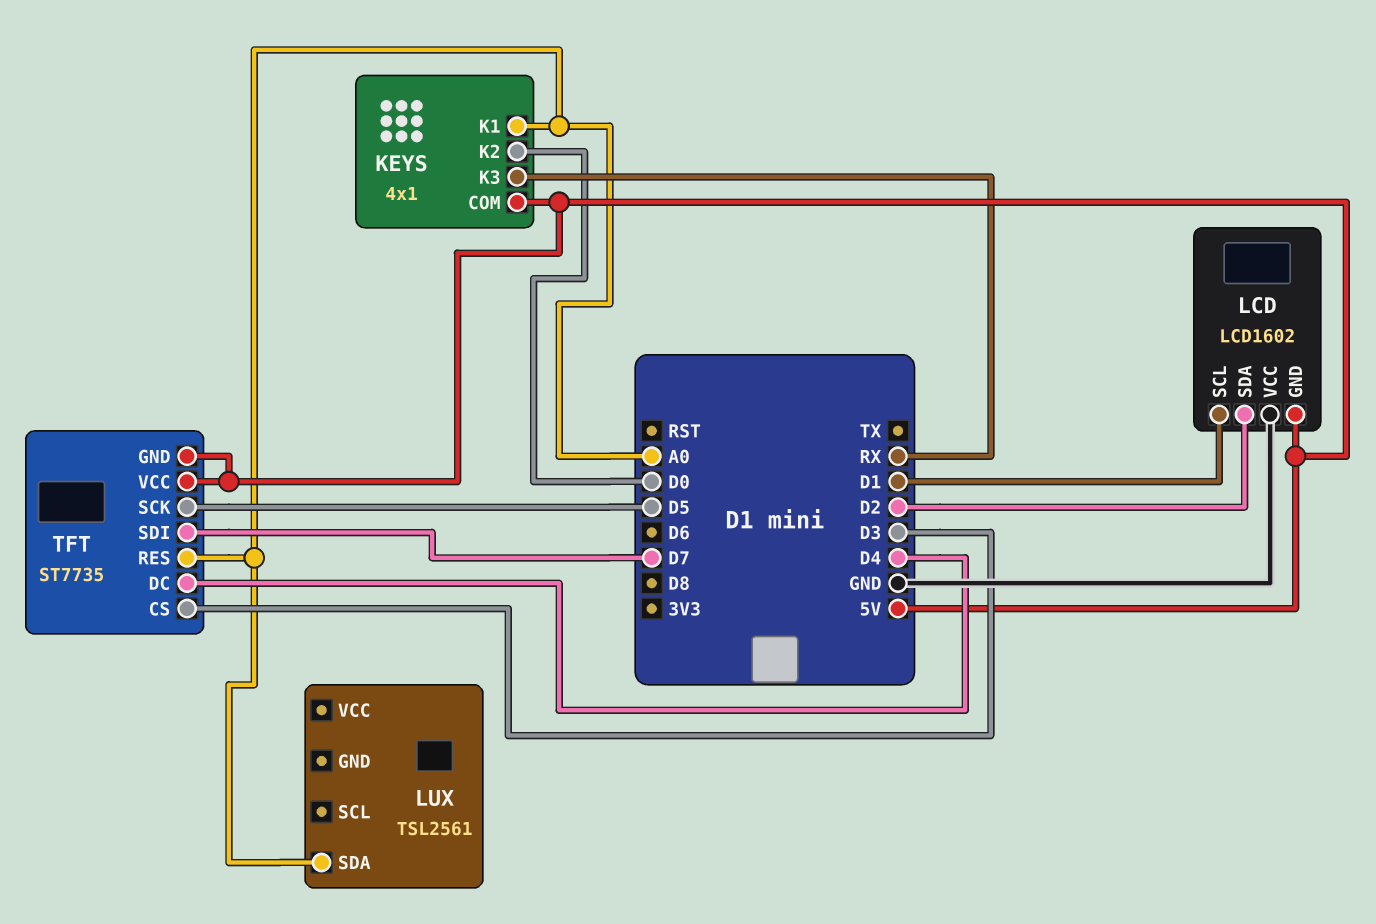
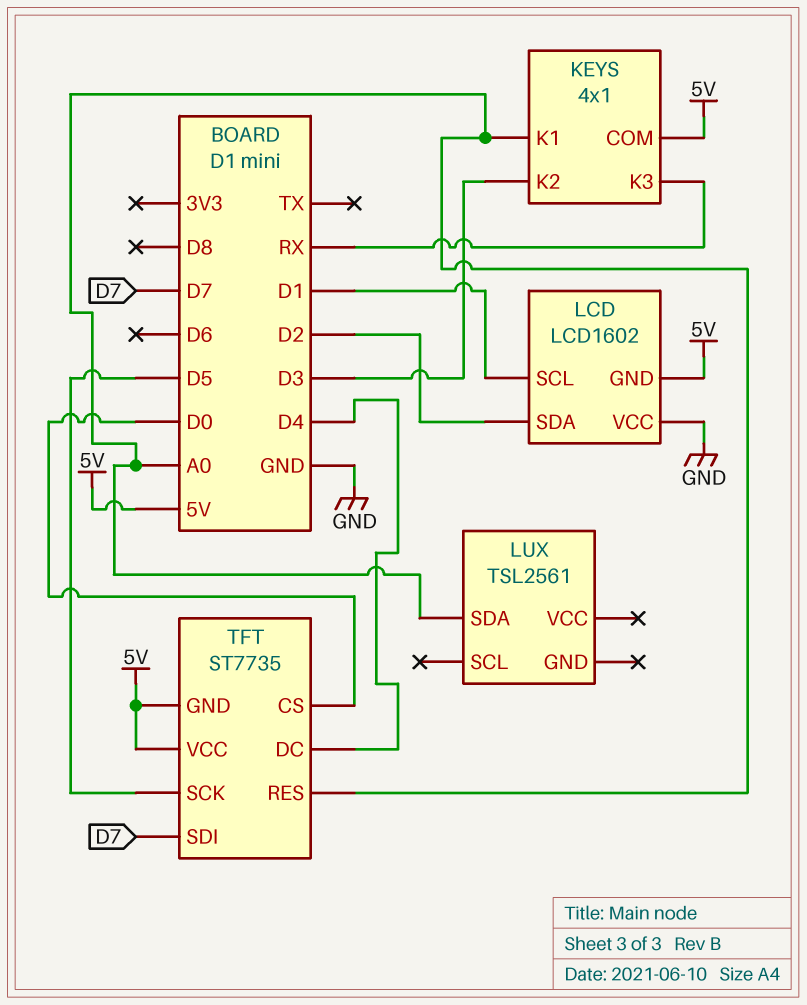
KEYS pin K2: D0 -> D3
TFT pin CS: D3 -> D0

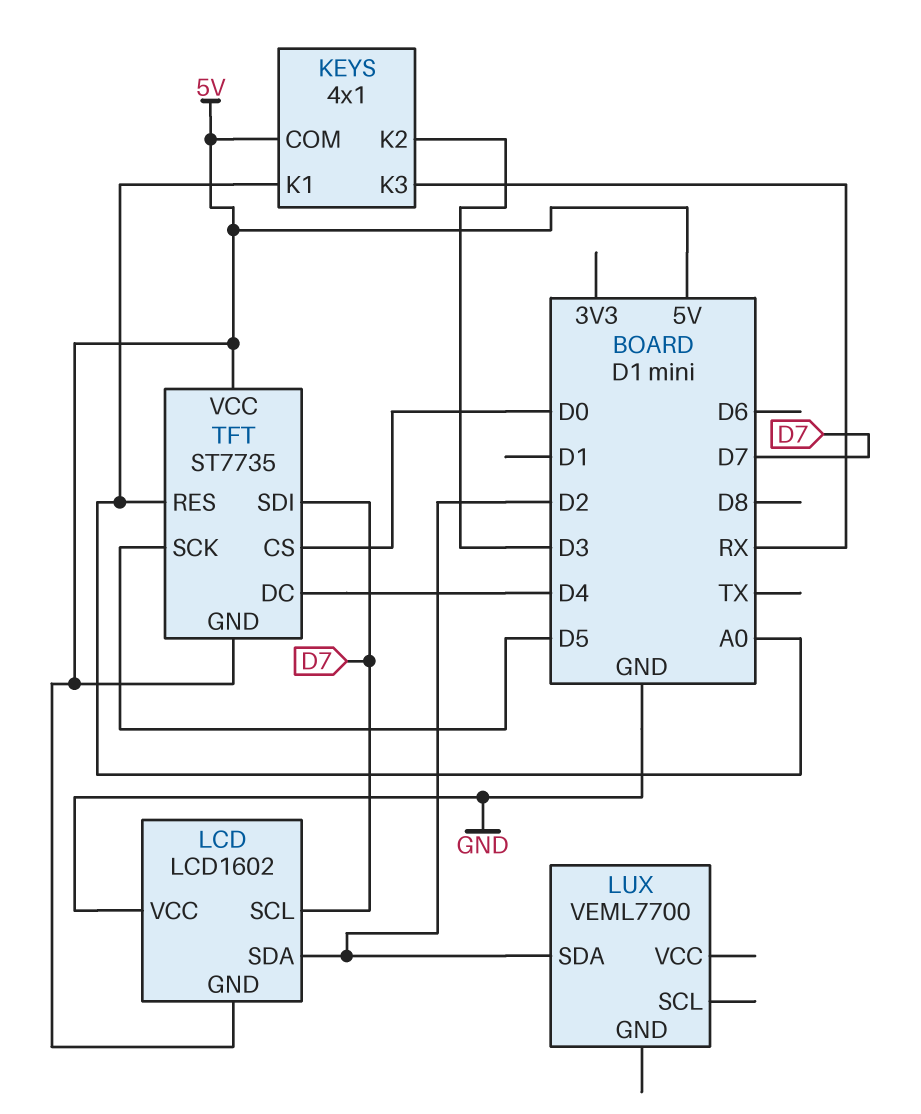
LCD pin SCL: D1 -> D7
LUX: TSL2561 -> VEML7700
LUX pin SDA: A0 -> D2

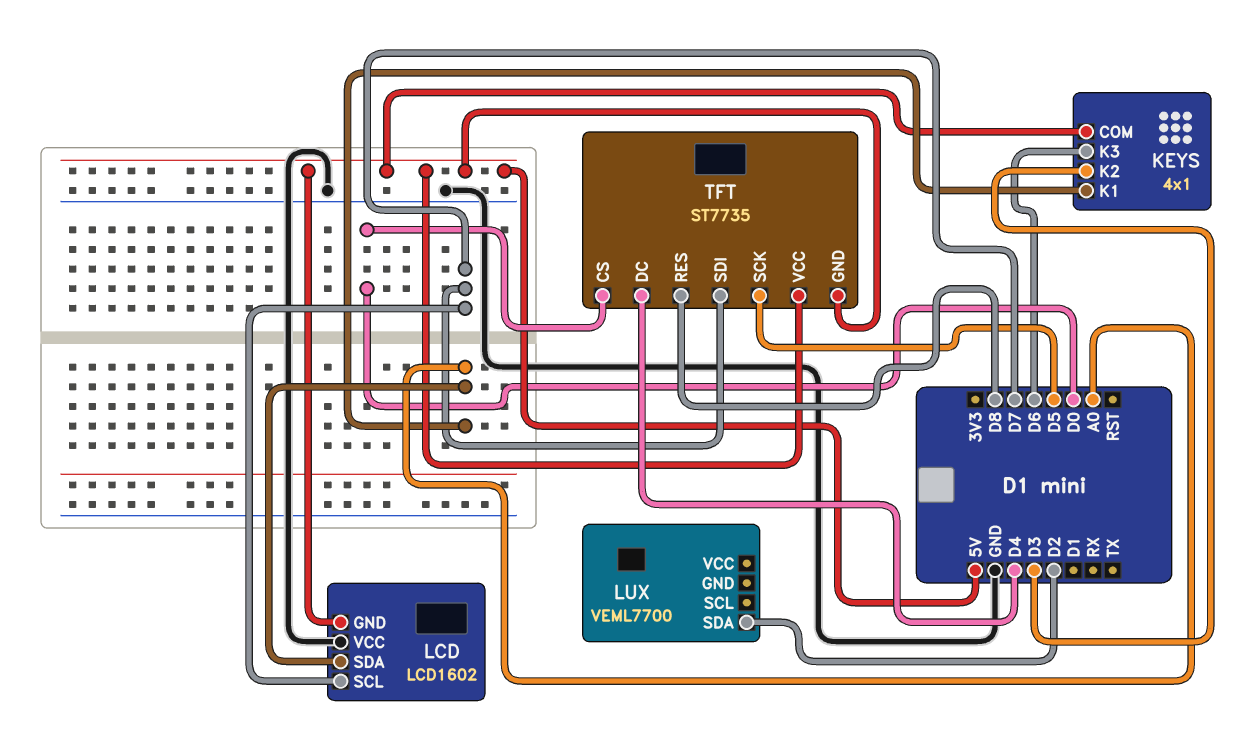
KEYS pin K3: RX -> D6
LCD pin SDA: D2 -> A0
TFT pin RES: A0 -> D8

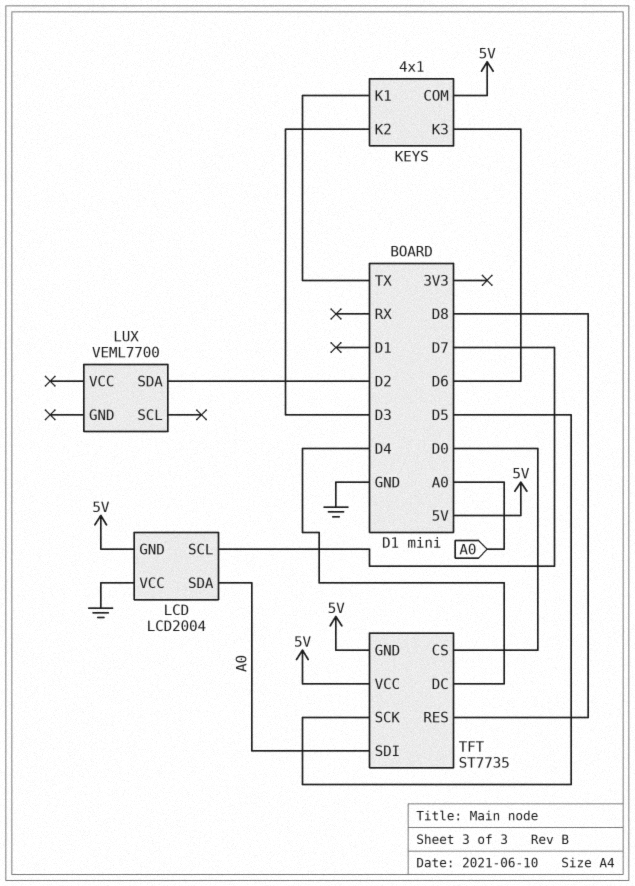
KEYS pin K1: A0 -> TX
LCD: LCD1602 -> LCD2004
TFT pin SDI: D7 -> A0

